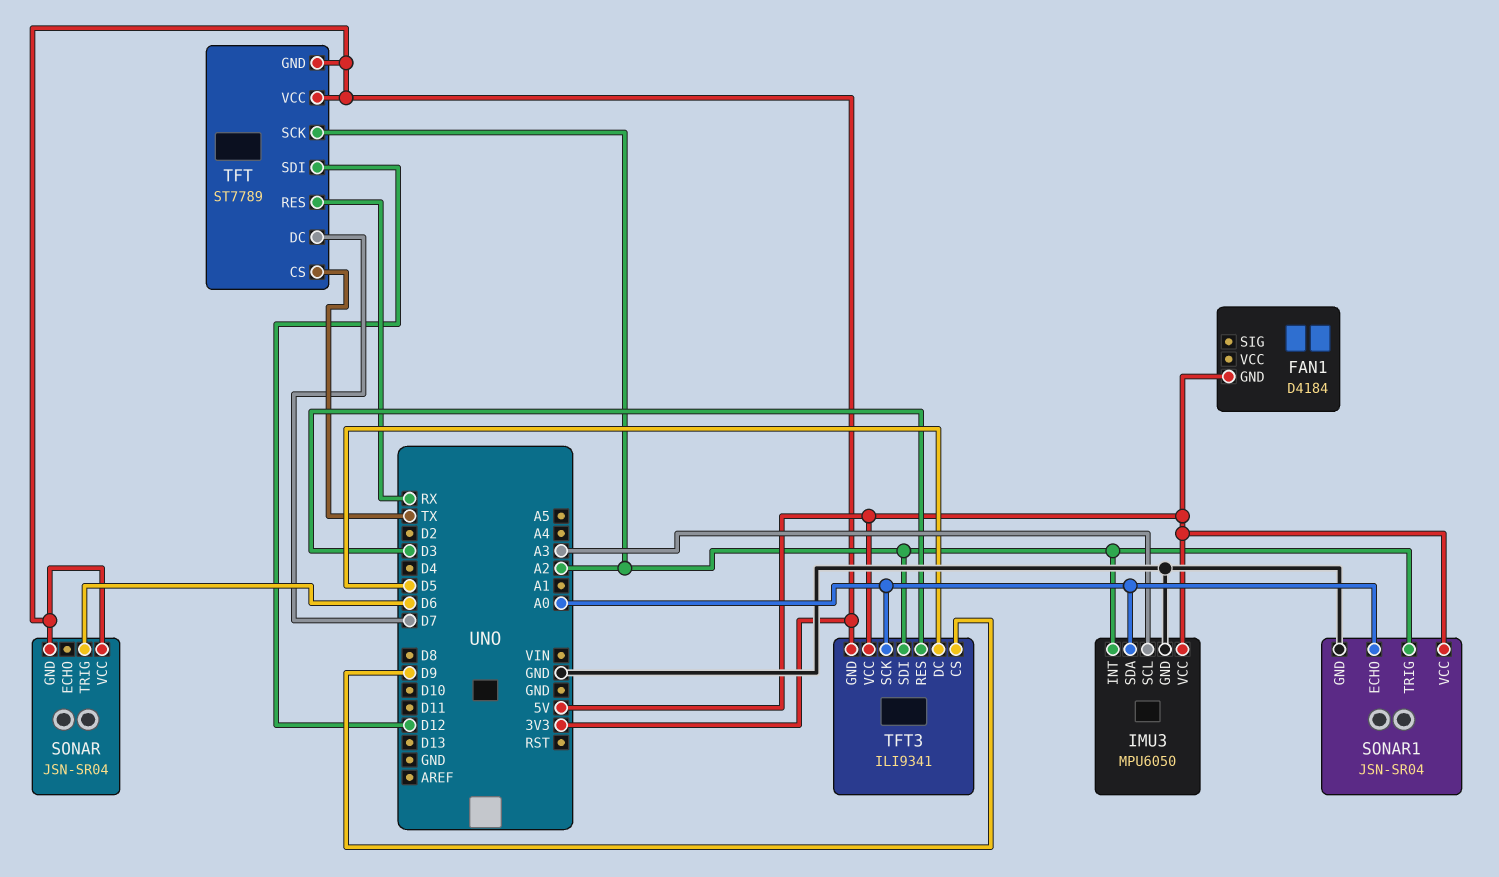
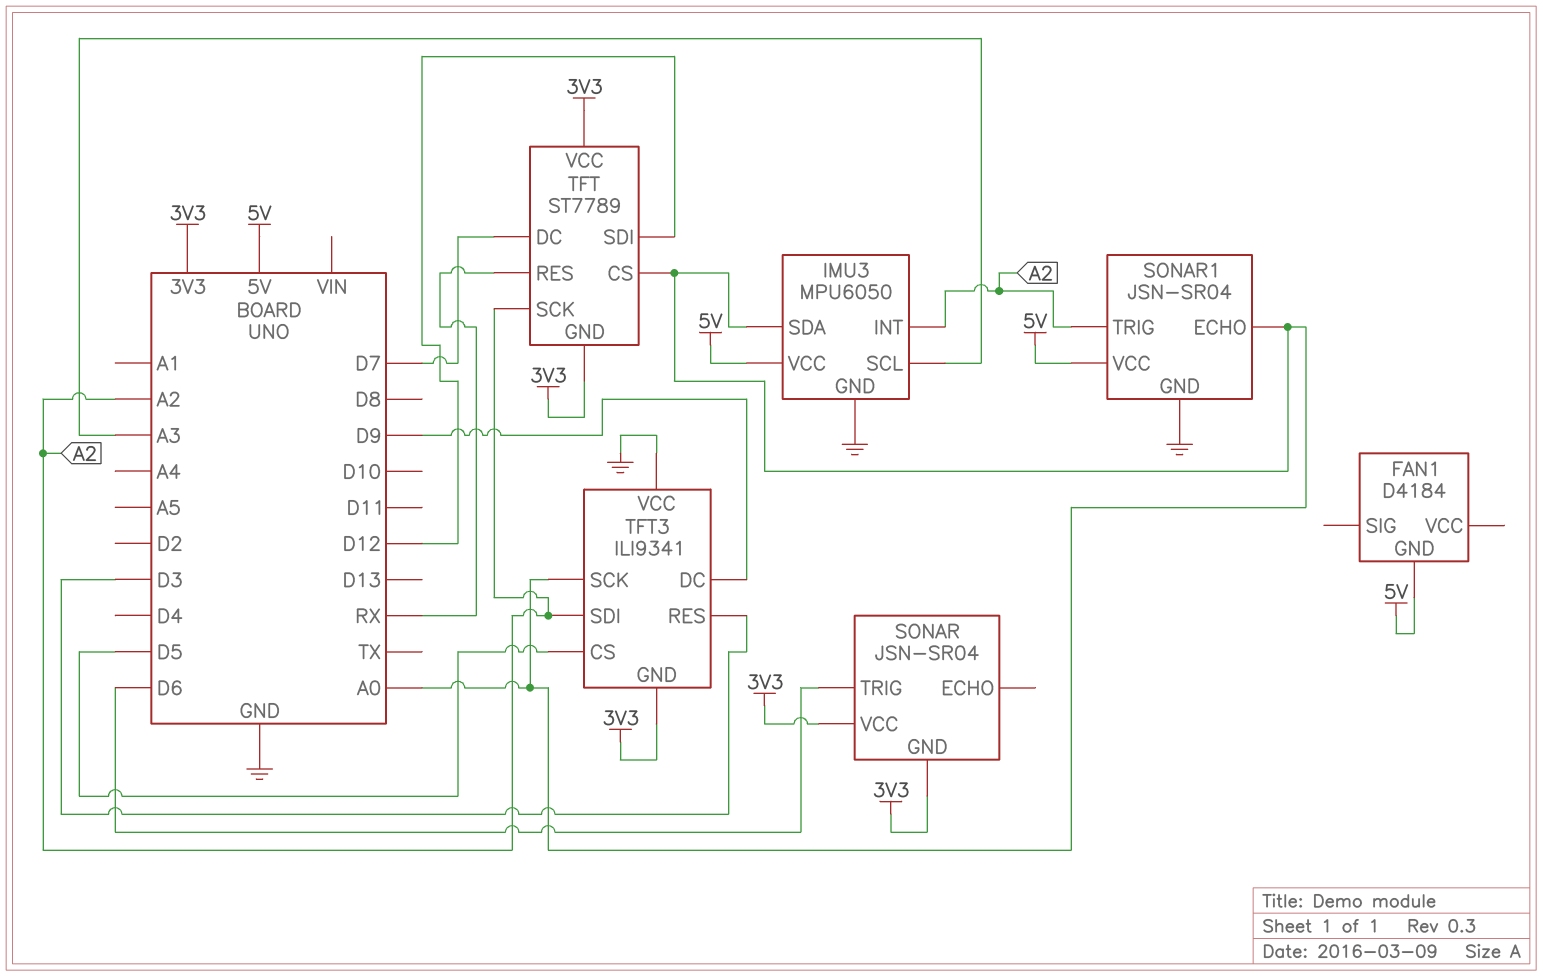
TFT pin CS: TX -> A0
TFT3 pin CS: D9 -> D5
TFT3 pin DC: D5 -> D9
TFT3 pin VCC: 5V -> GND

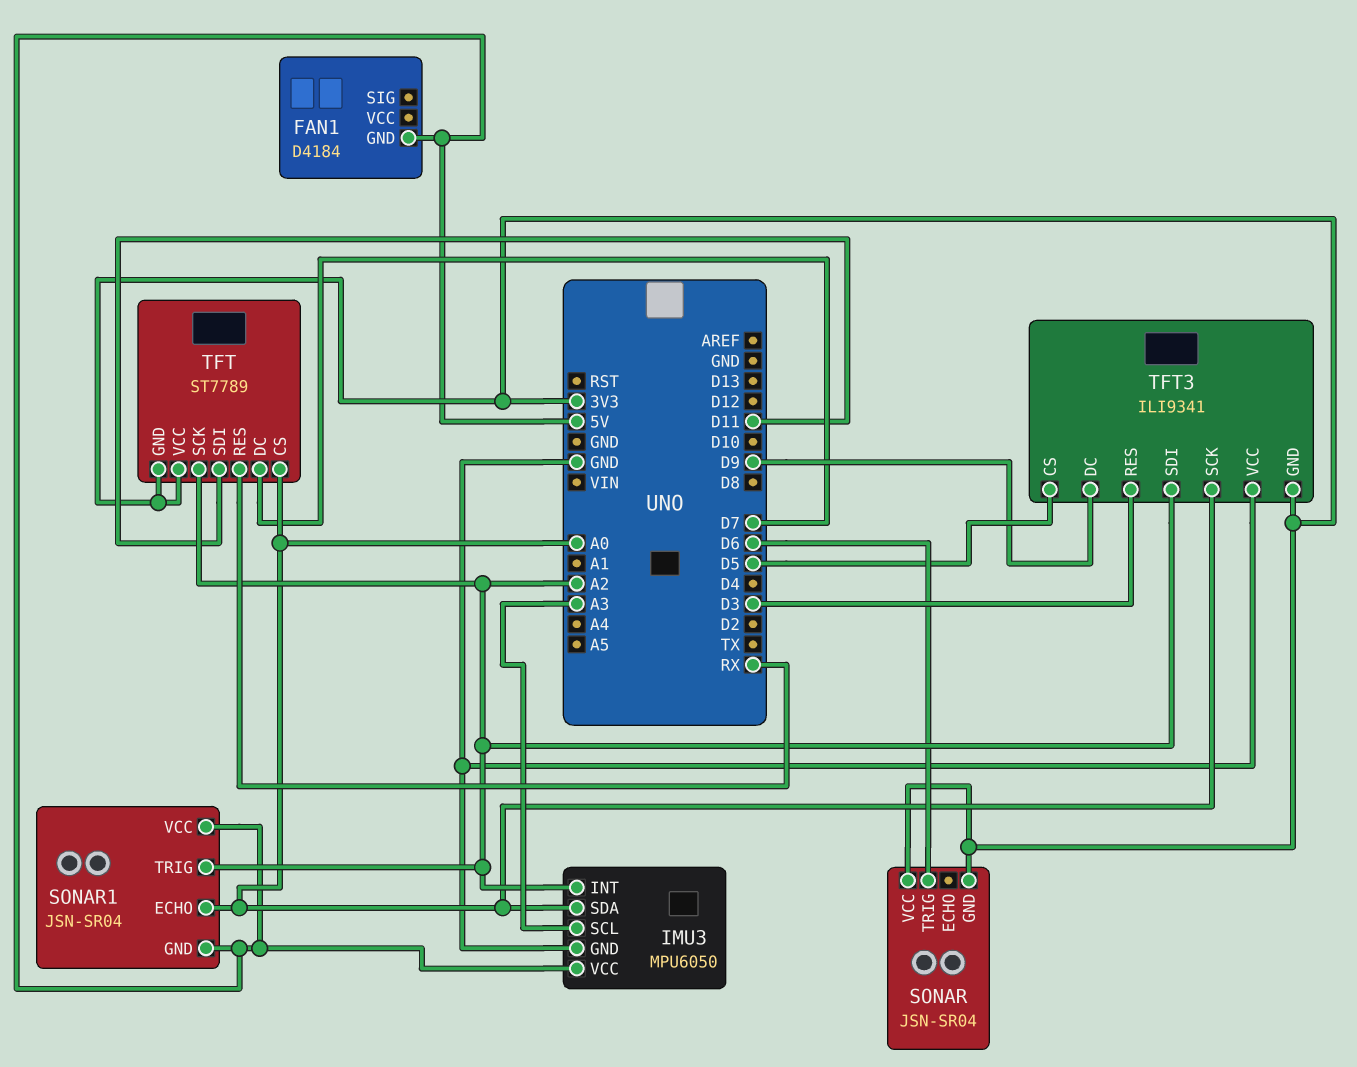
SONAR1 pin GND: GND -> 5V
TFT pin SDI: D12 -> D11

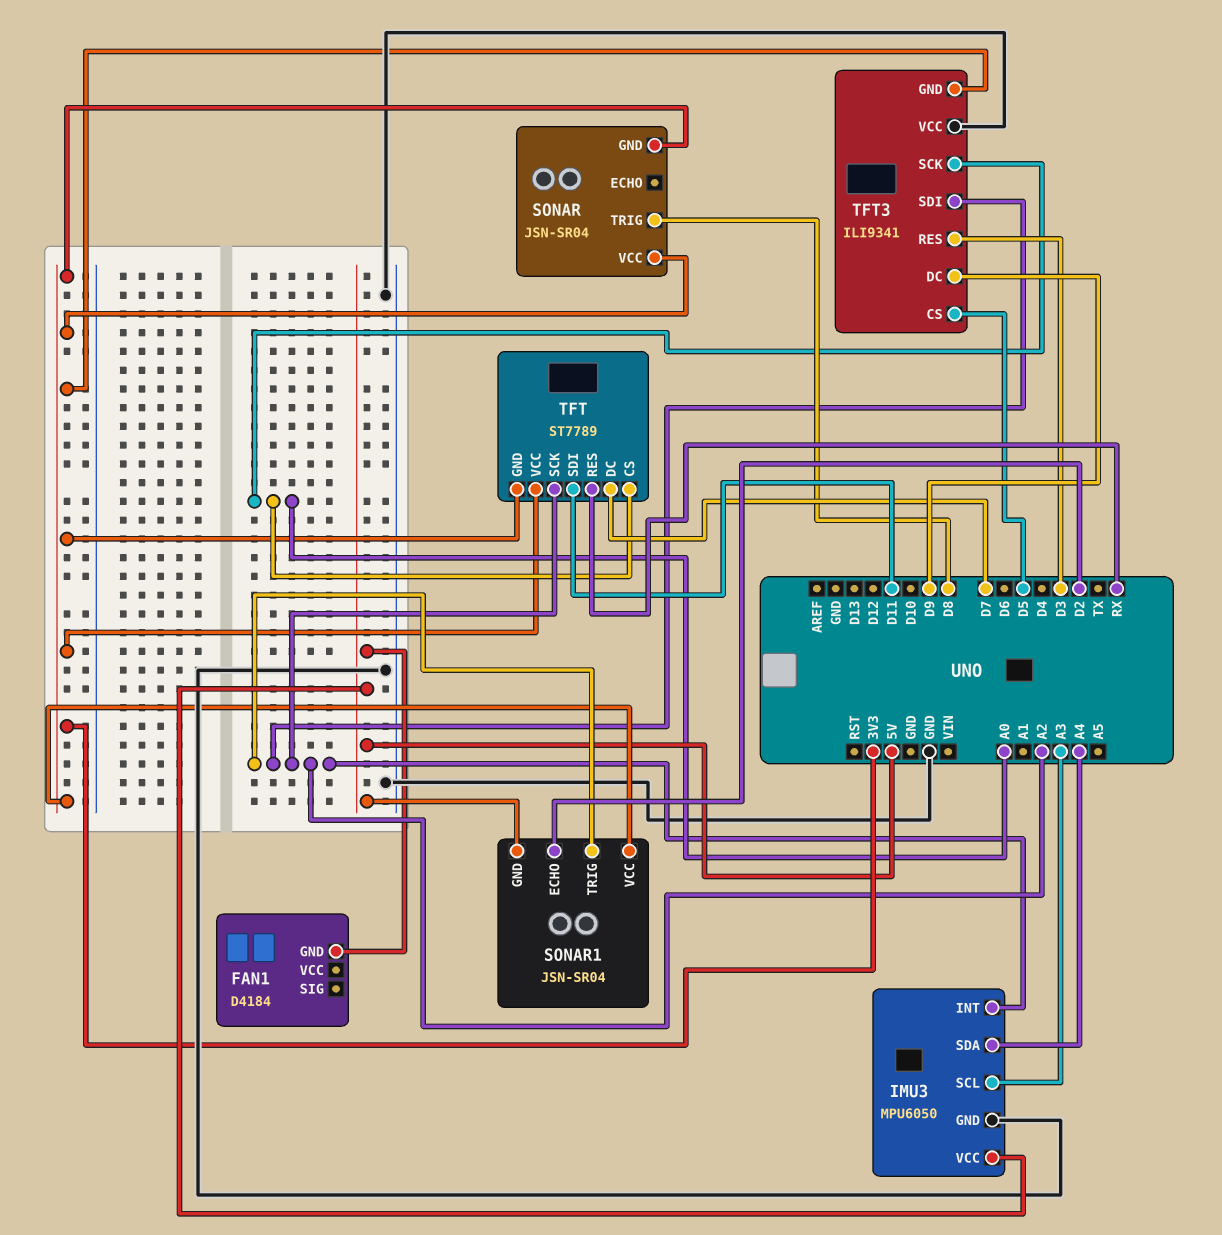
IMU3 pin SDA: A0 -> A4
SONAR pin TRIG: D6 -> D8
SONAR1 pin ECHO: A0 -> D2
SONAR1 pin VCC: 5V -> 3V3

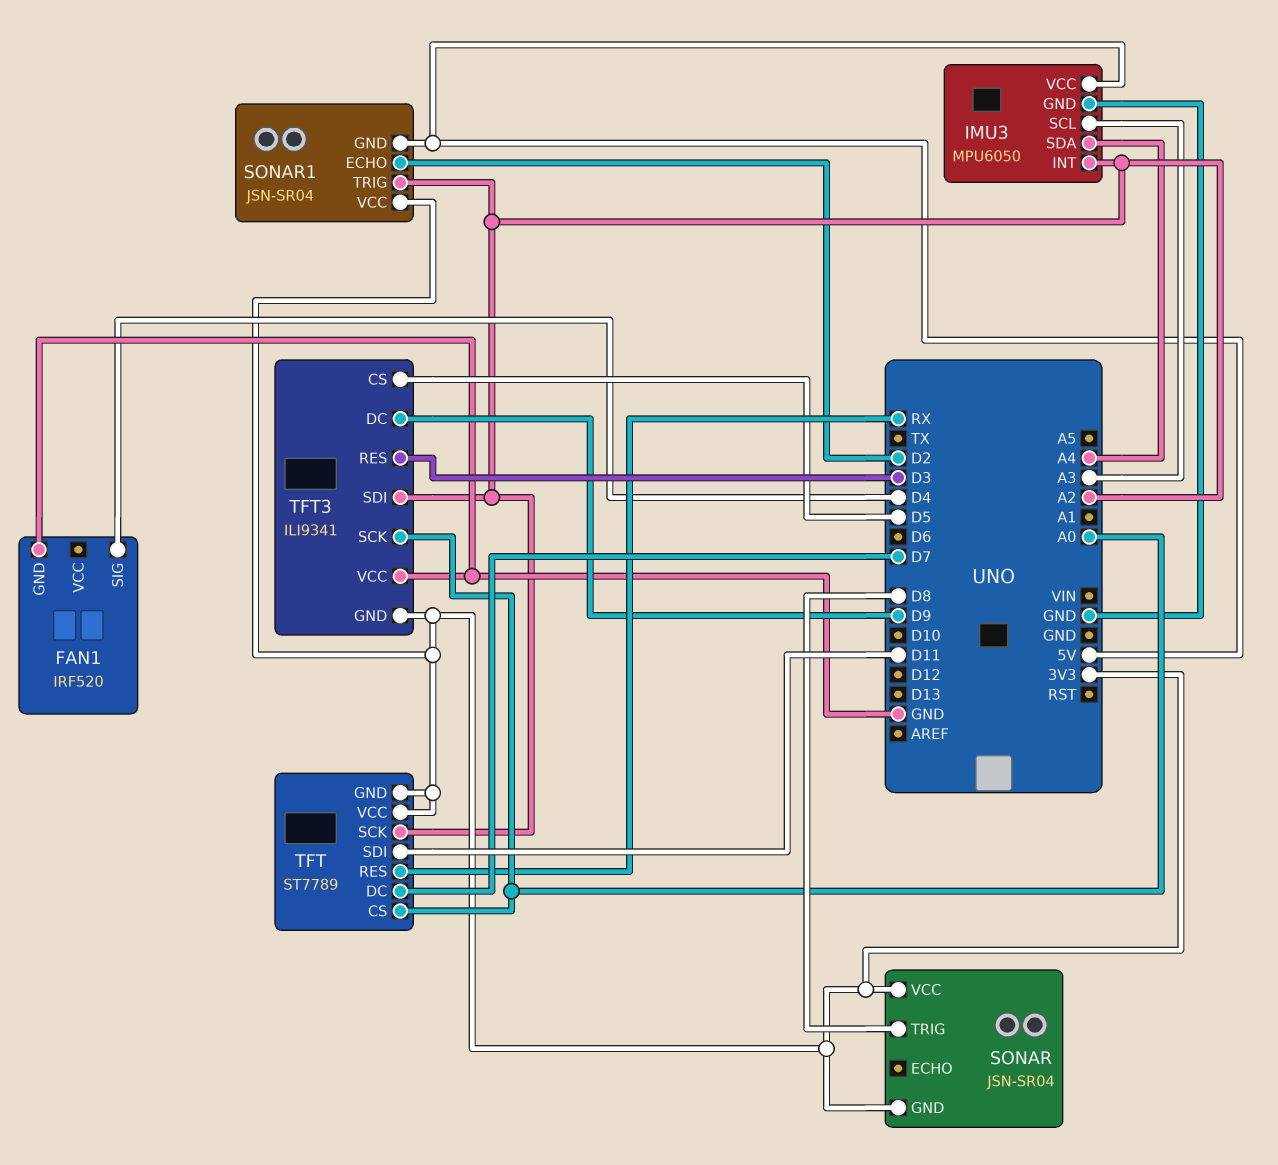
FAN1: D4184 -> IRF520
FAN1 pin GND: 5V -> GND
FAN1 pin SIG: none -> D4

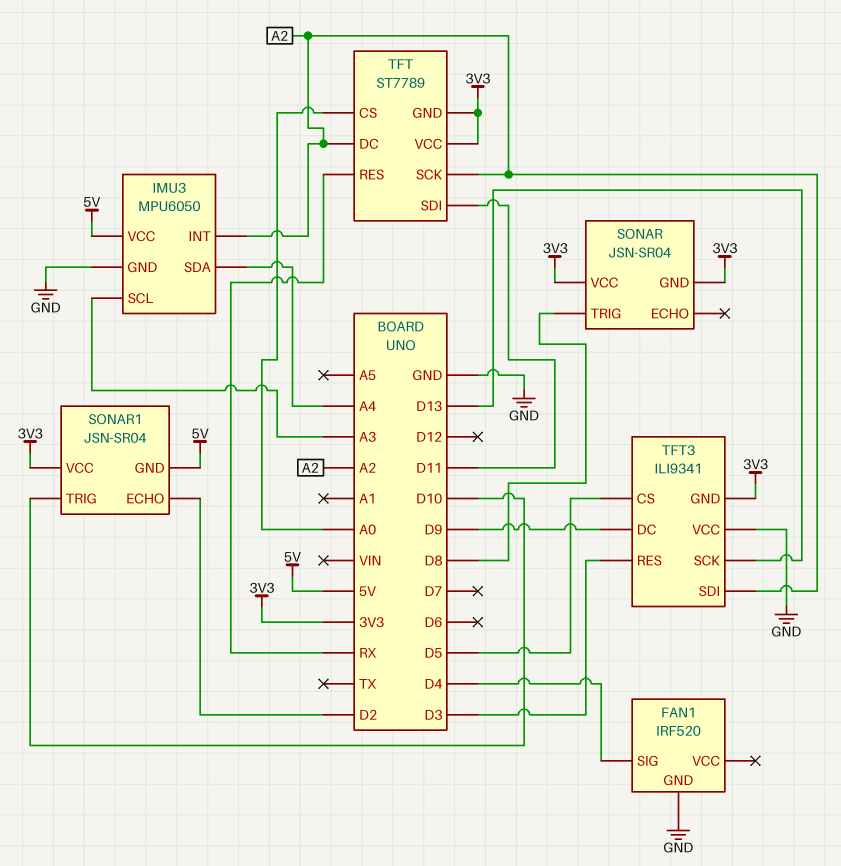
SONAR1 pin TRIG: A2 -> D10
TFT pin DC: D7 -> A2
TFT3 pin SCK: A0 -> D13

